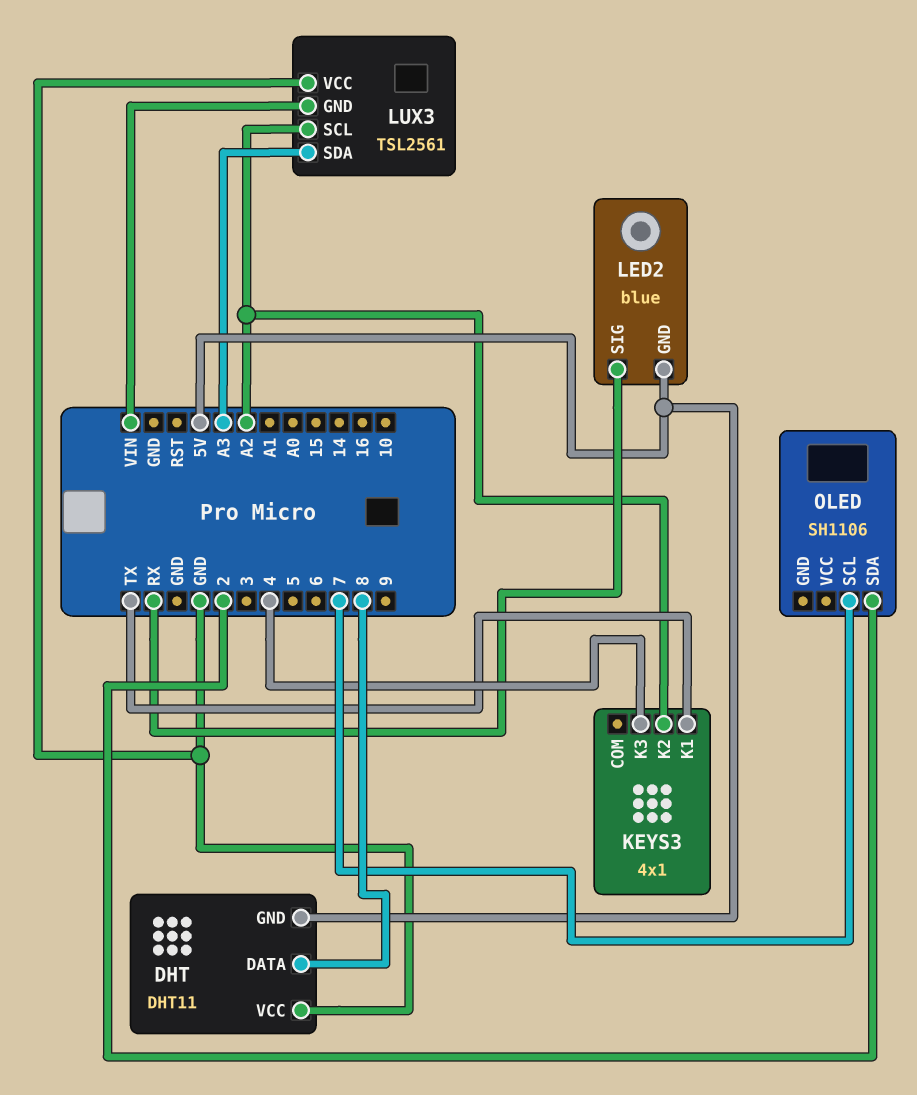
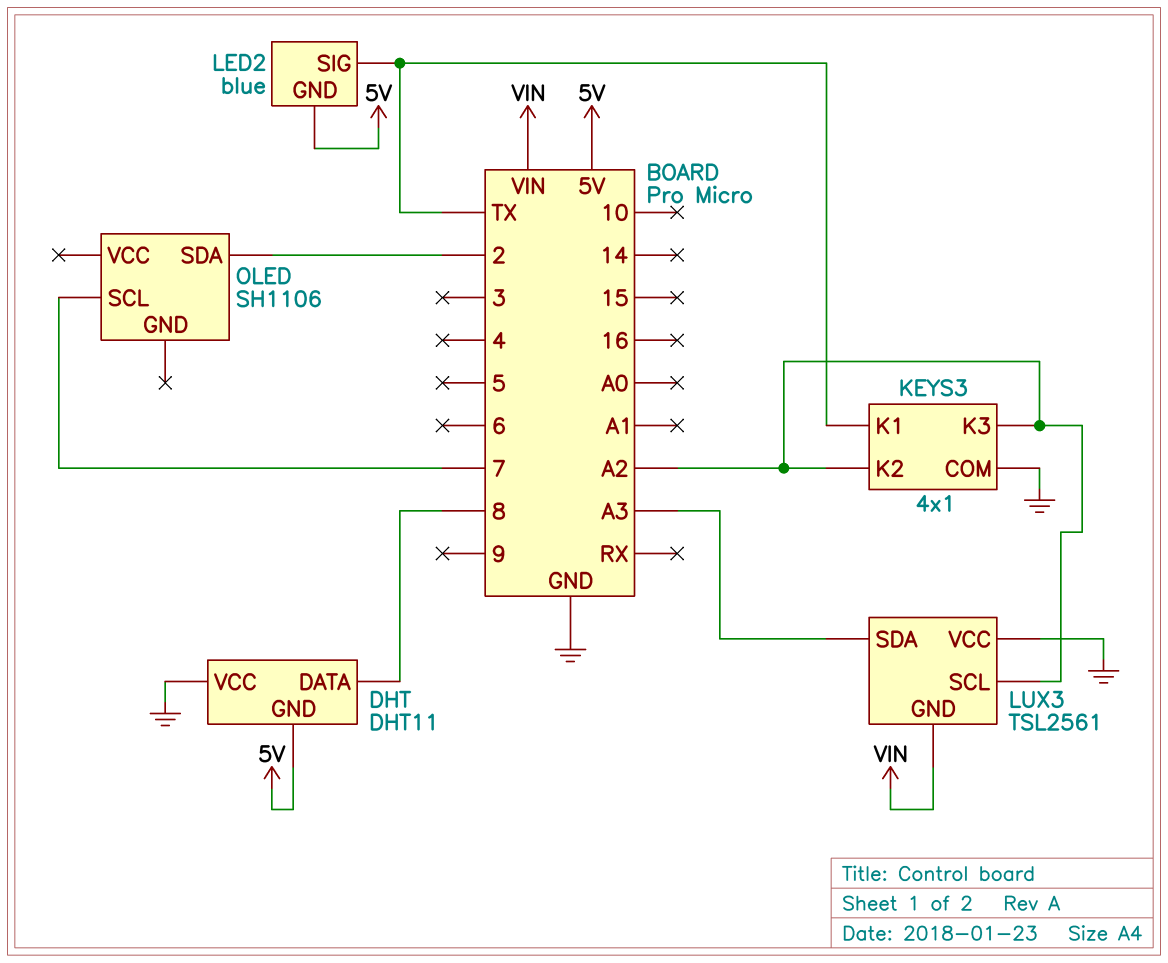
KEYS3 pin COM: none -> GND
KEYS3 pin K3: 4 -> A2
LED2 pin SIG: RX -> TX

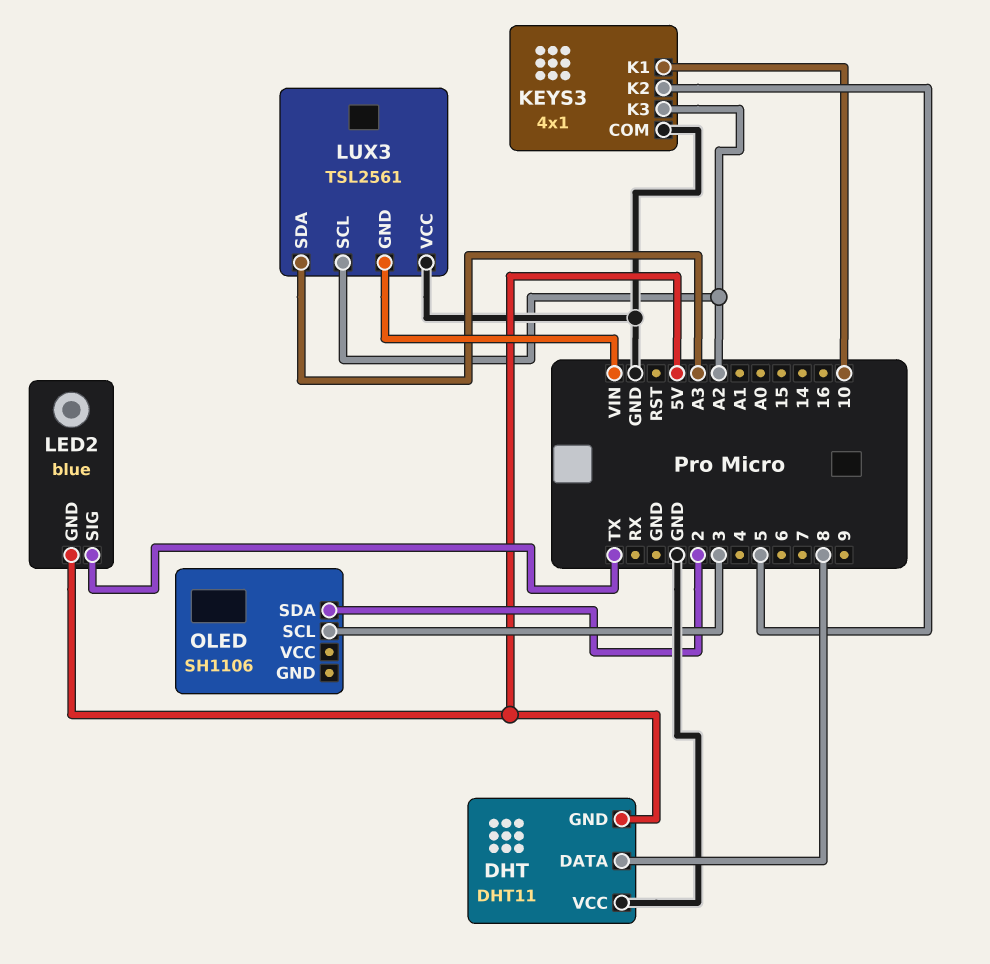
KEYS3 pin K1: TX -> 10
KEYS3 pin K2: A2 -> 5
OLED pin SCL: 7 -> 3

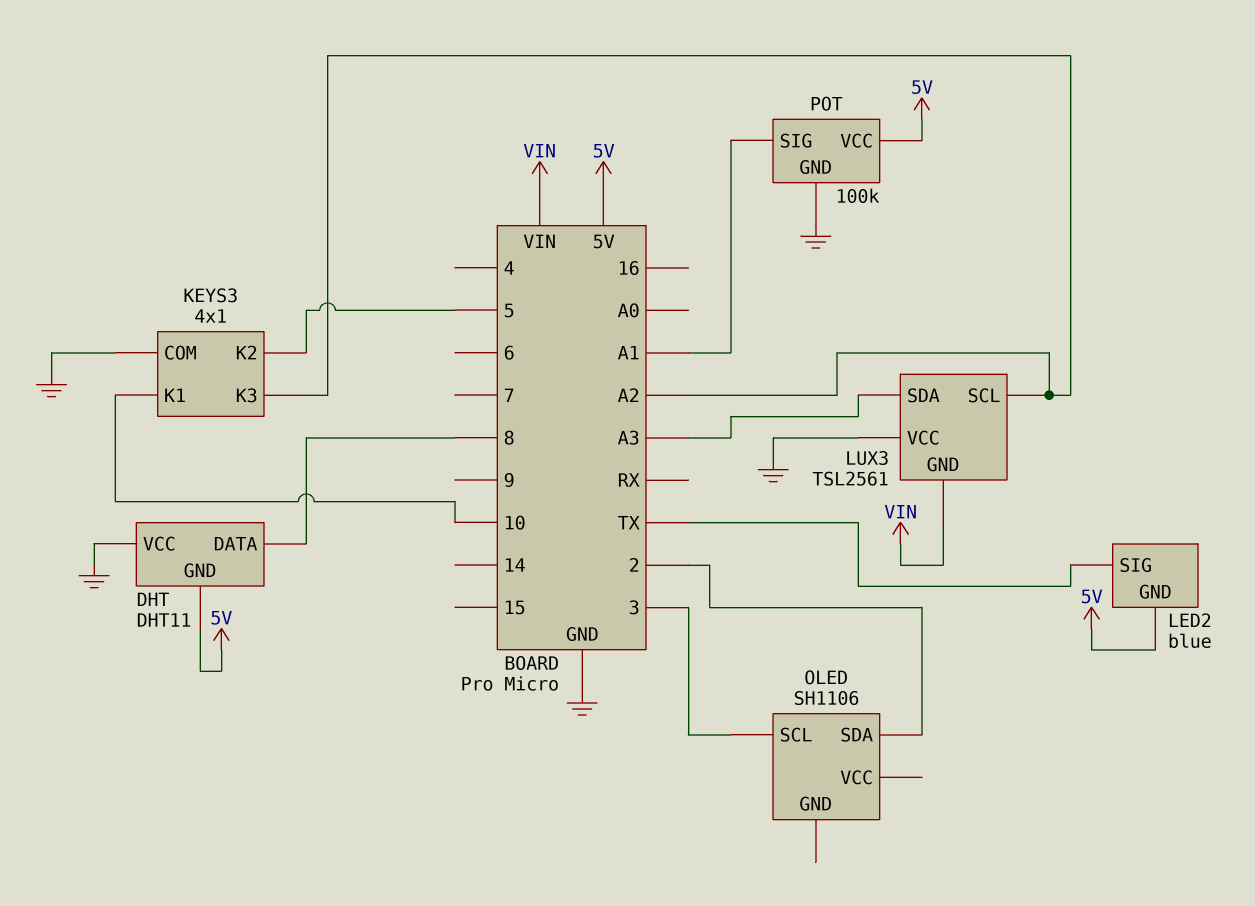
POT: none -> 100k
POT pin GND: none -> GND
POT pin SIG: none -> A1
POT pin VCC: none -> 5V

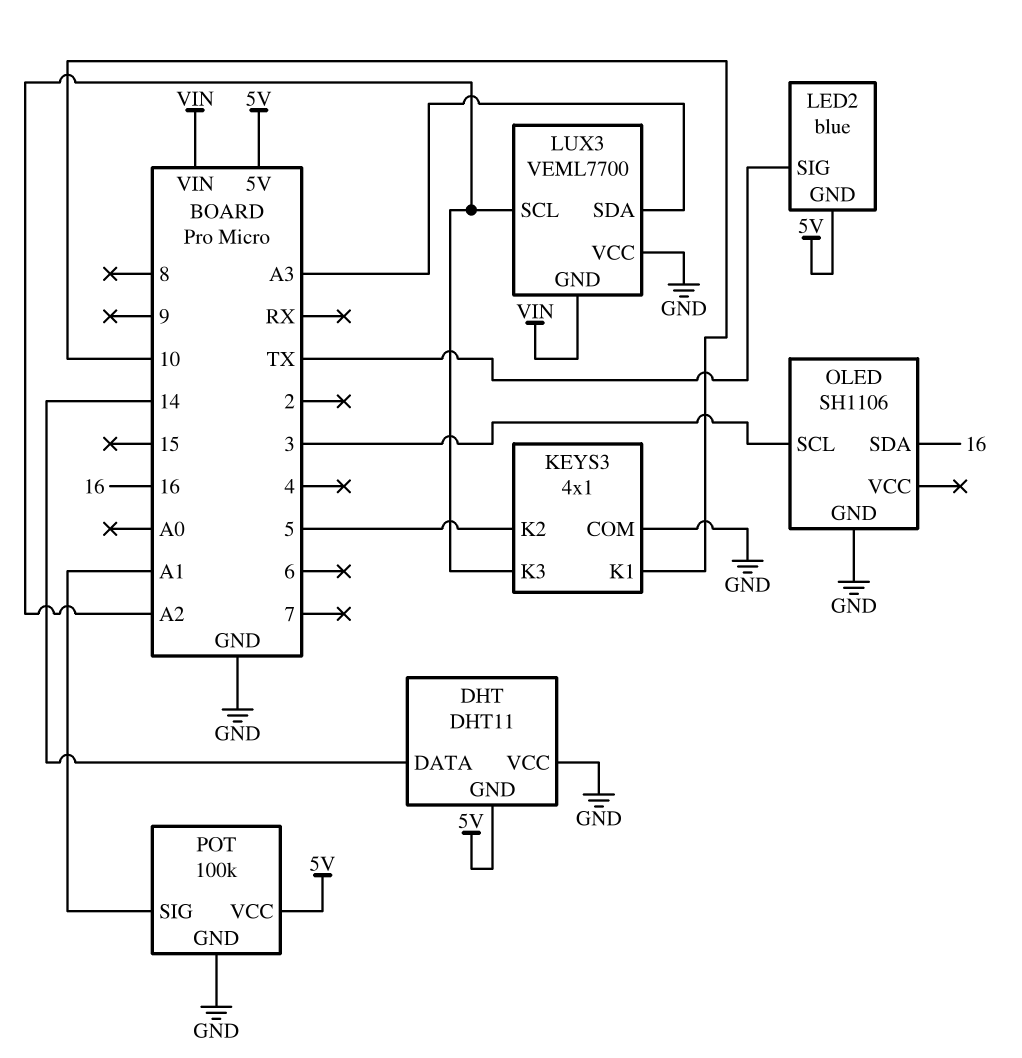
DHT pin DATA: 8 -> 14
LUX3: TSL2561 -> VEML7700
OLED pin GND: none -> GND
OLED pin SDA: 2 -> 16

